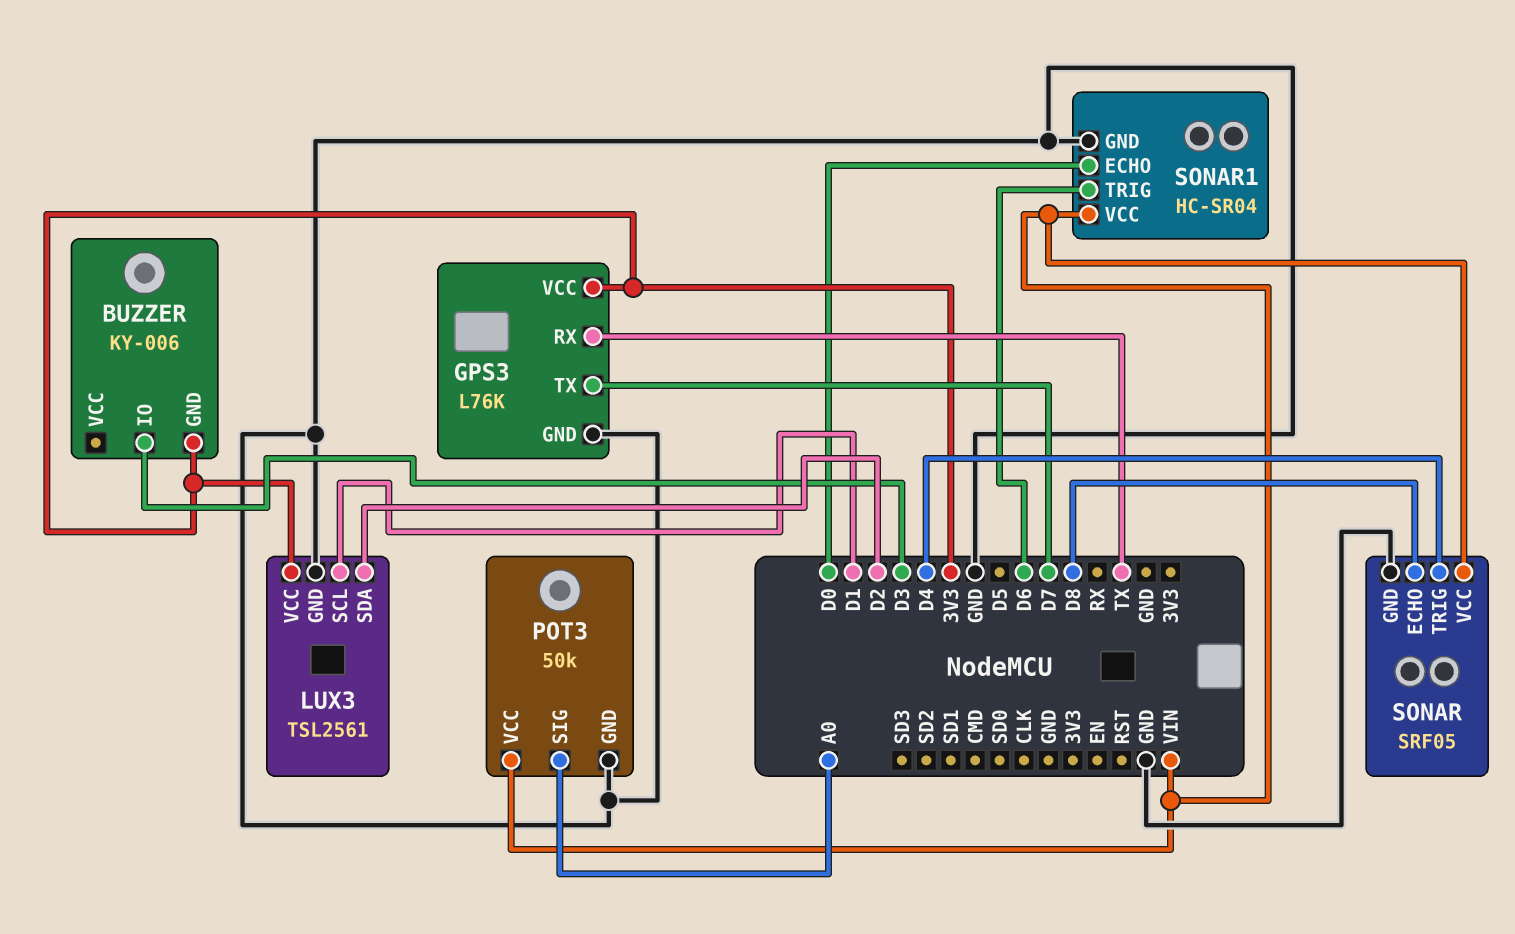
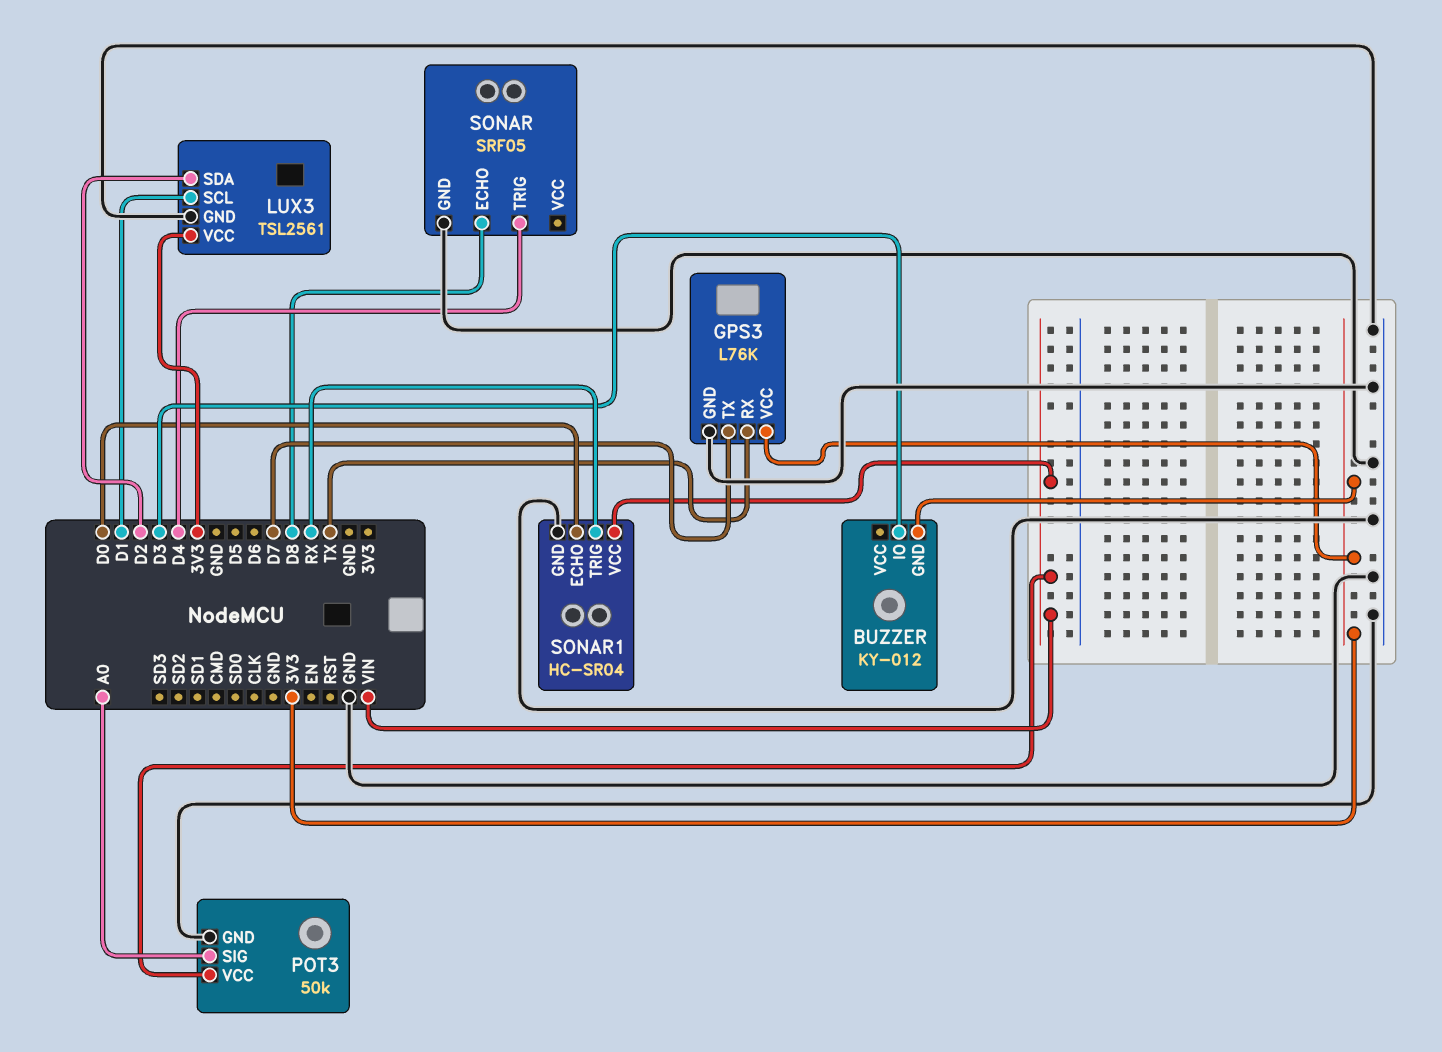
BUZZER: KY-006 -> KY-012
SONAR pin VCC: VIN -> none
SONAR1 pin TRIG: D6 -> RX

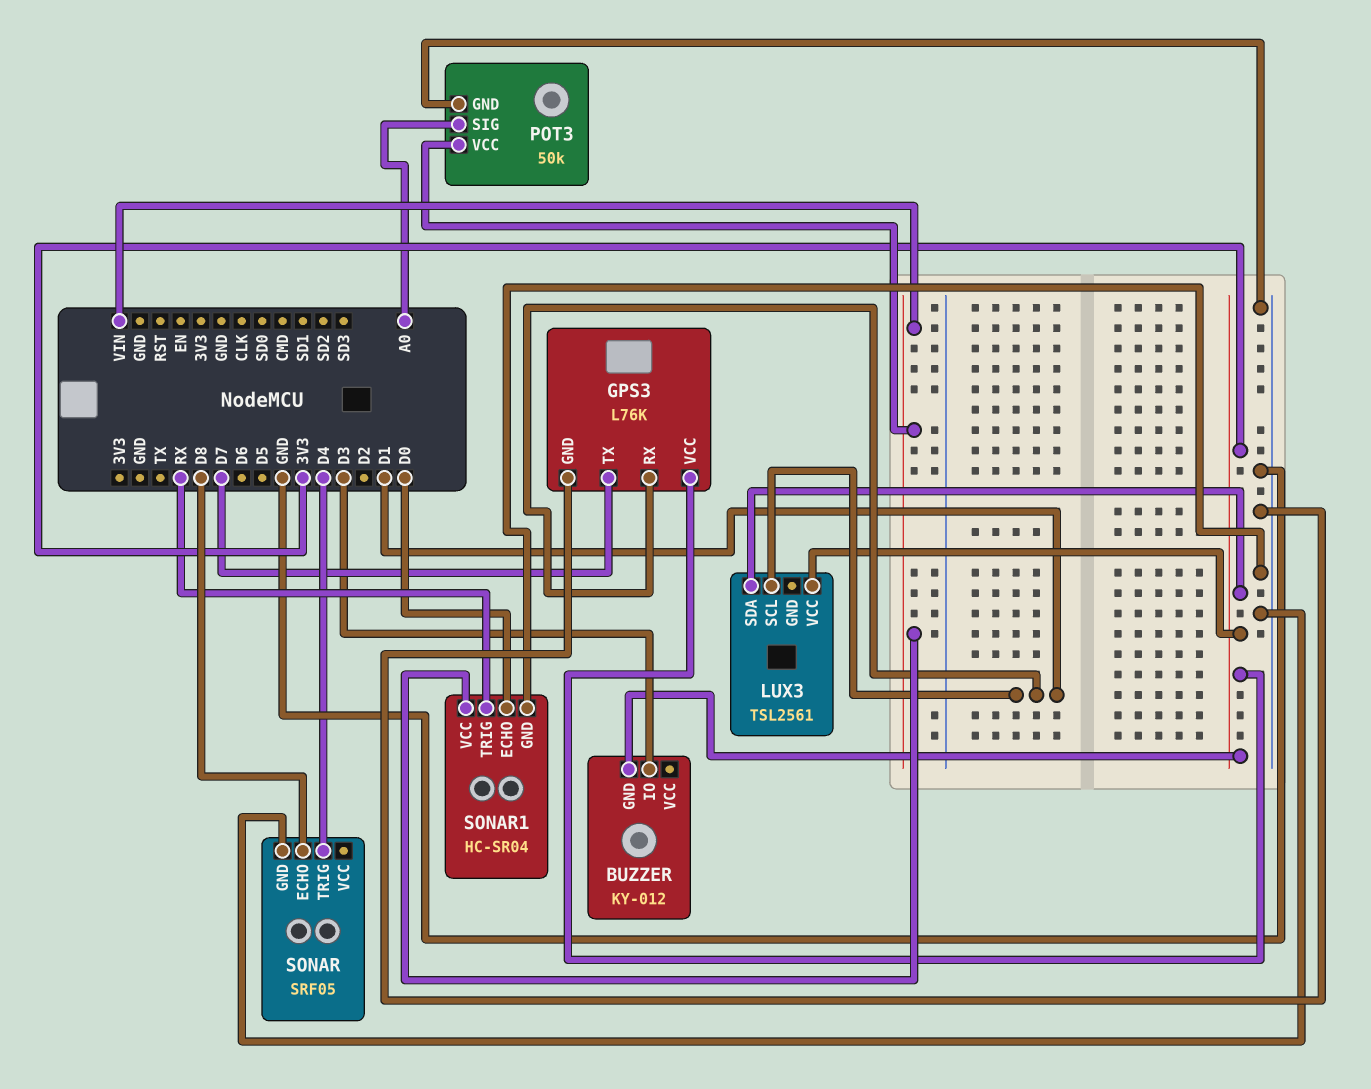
GPS3 pin RX: TX -> D1
LUX3 pin GND: GND -> none
LUX3 pin SDA: D2 -> 3V3

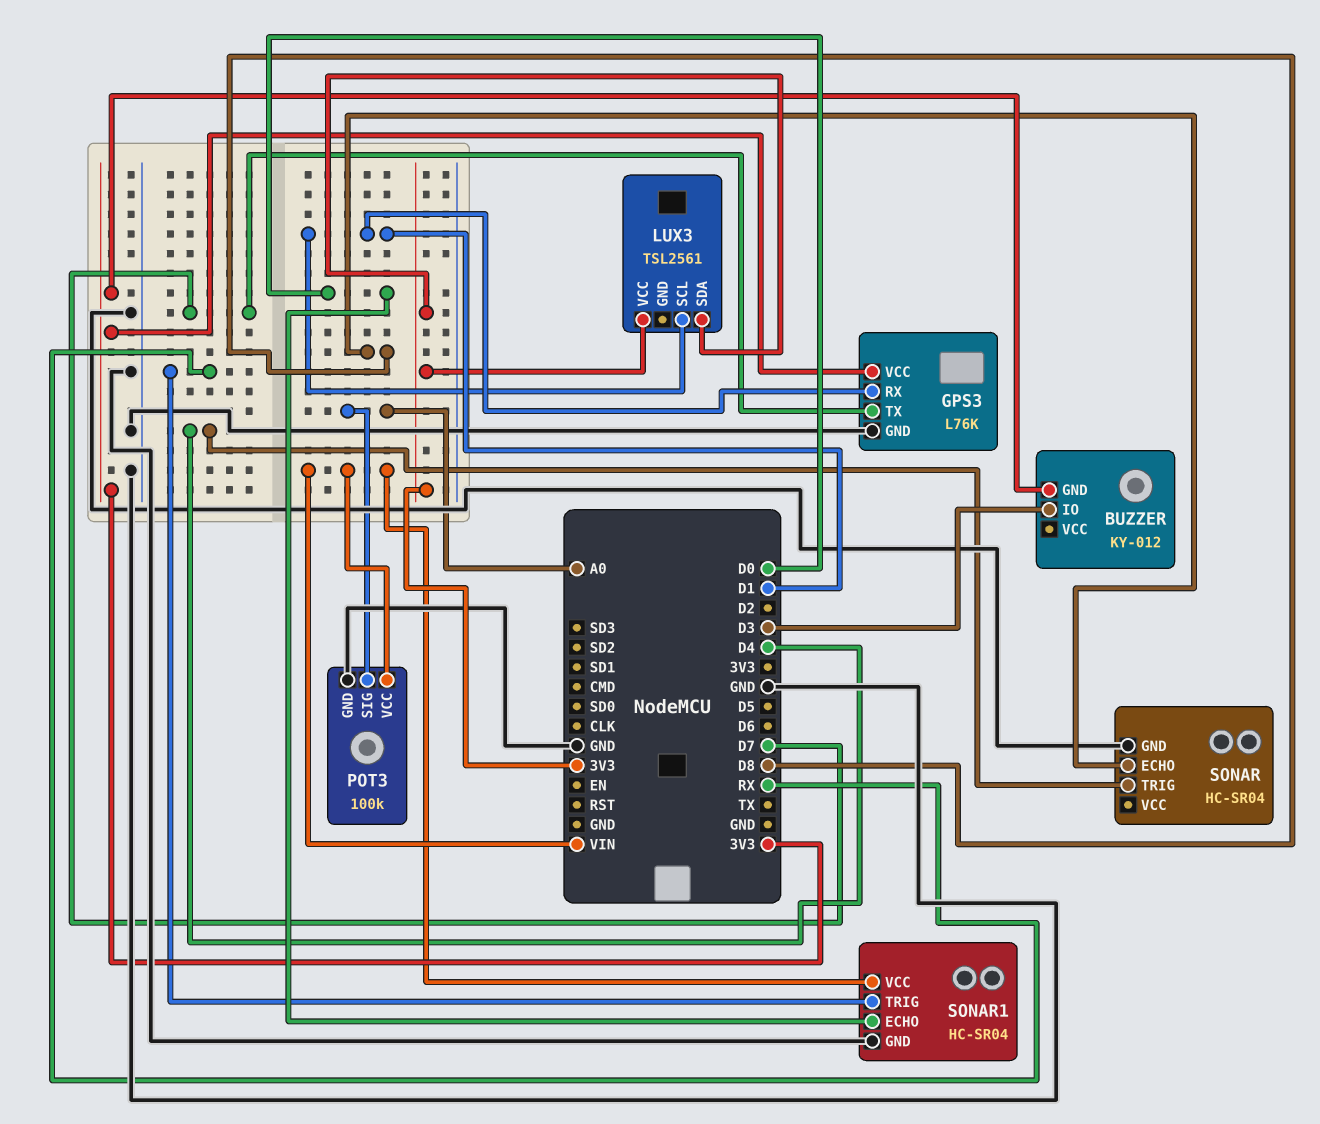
POT3: 50k -> 100k
SONAR: SRF05 -> HC-SR04

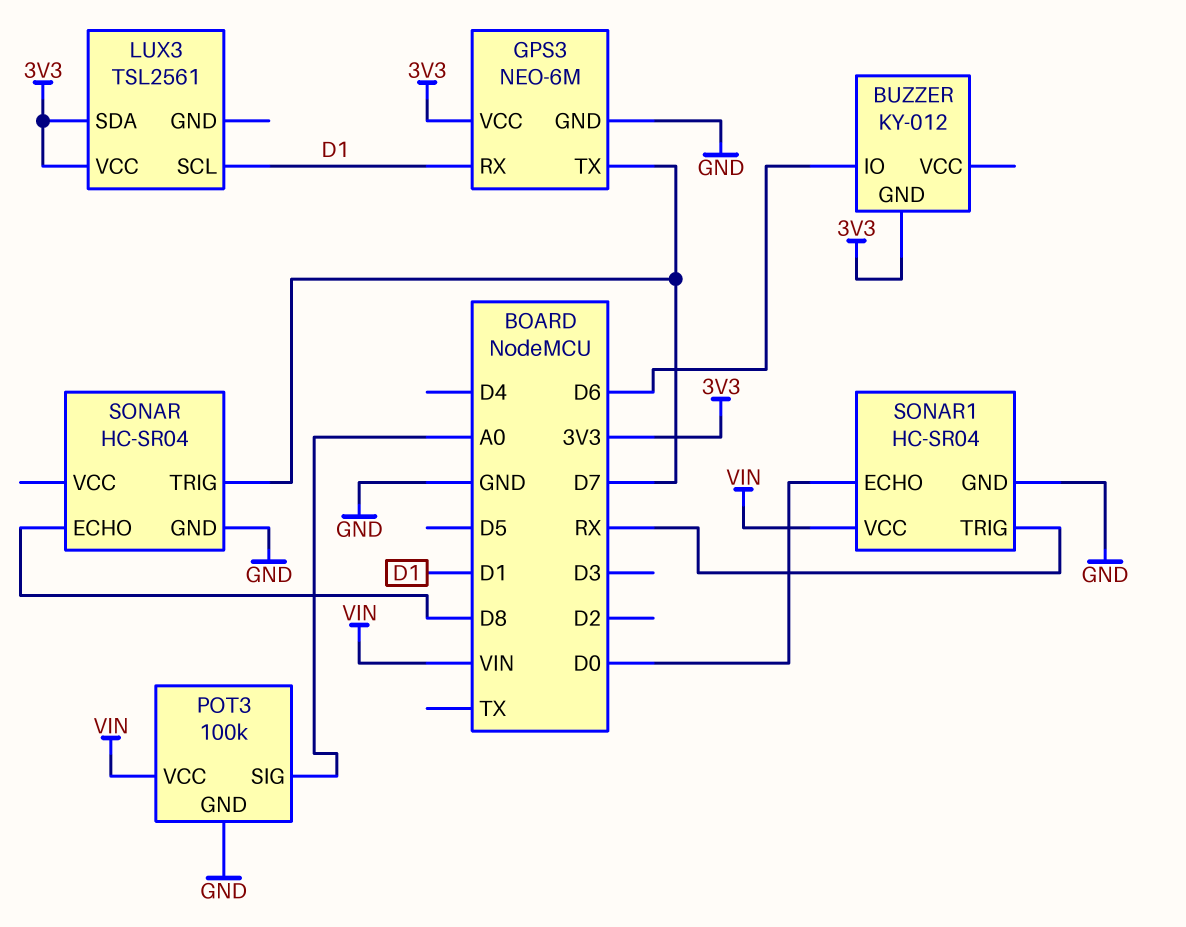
BUZZER pin IO: D3 -> D6
GPS3: L76K -> NEO-6M
SONAR pin TRIG: D4 -> D7

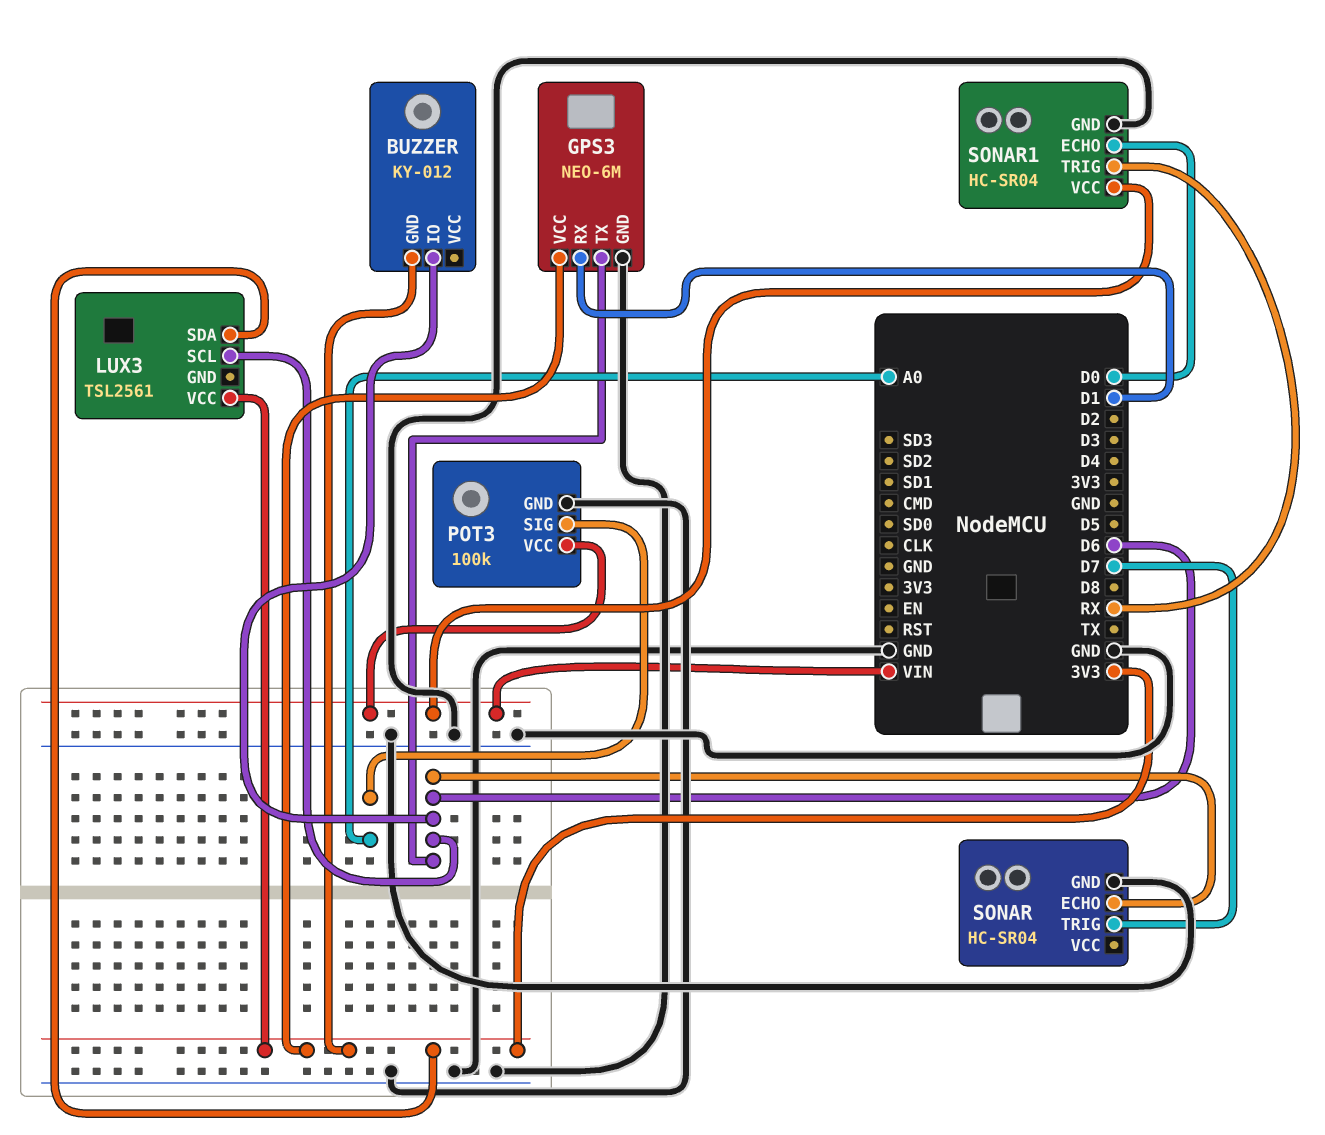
GPS3 pin TX: D7 -> D6
LUX3 pin SCL: D1 -> D6
SONAR pin ECHO: D8 -> D6

